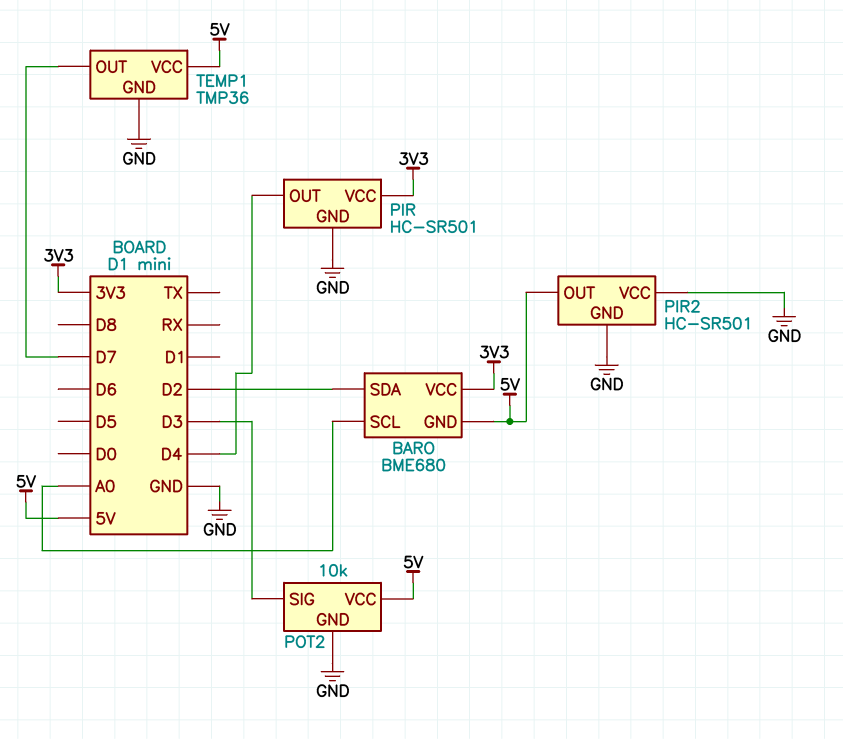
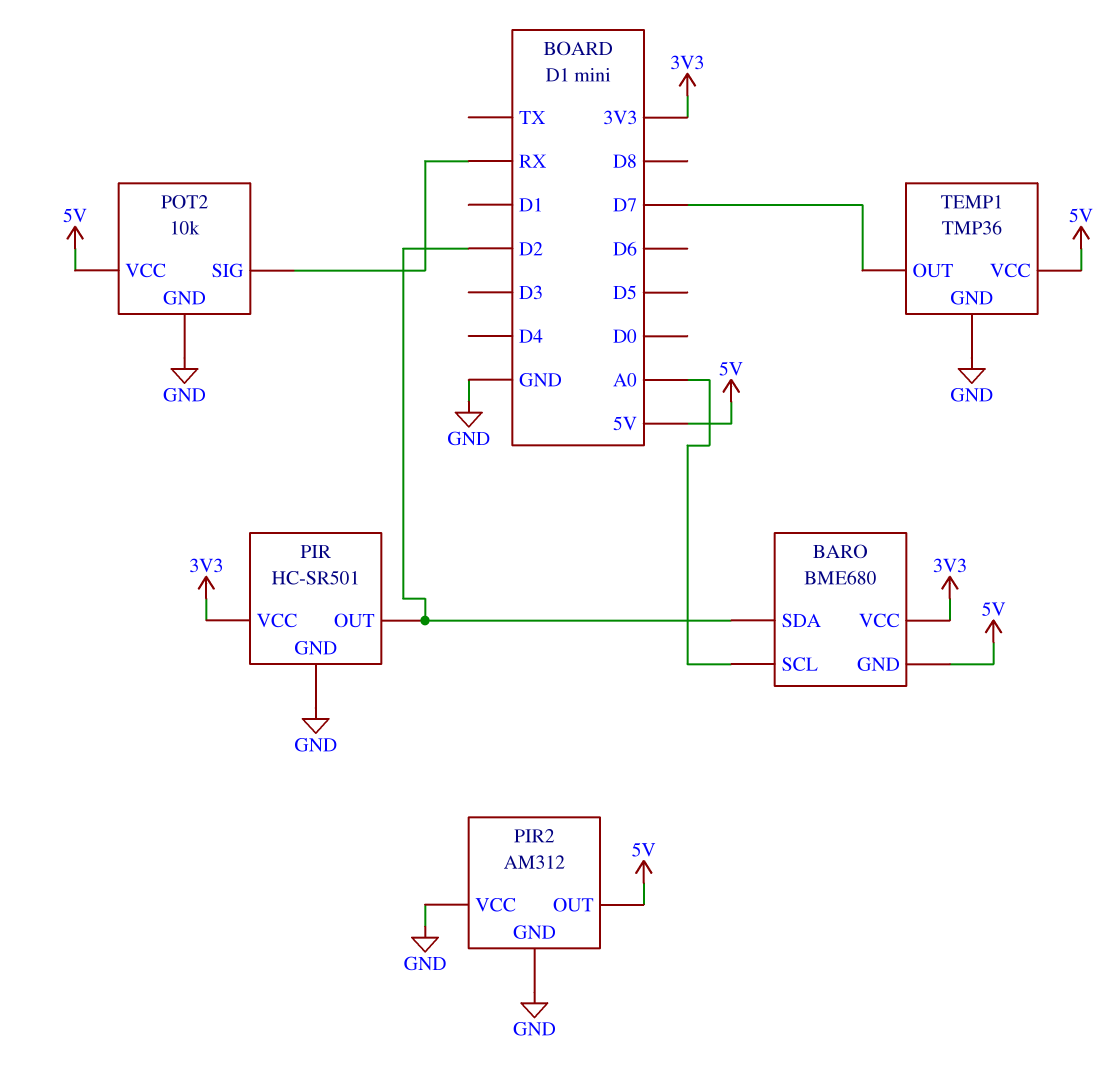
PIR pin OUT: D4 -> D2
PIR2: HC-SR501 -> AM312
POT2 pin SIG: D3 -> RX

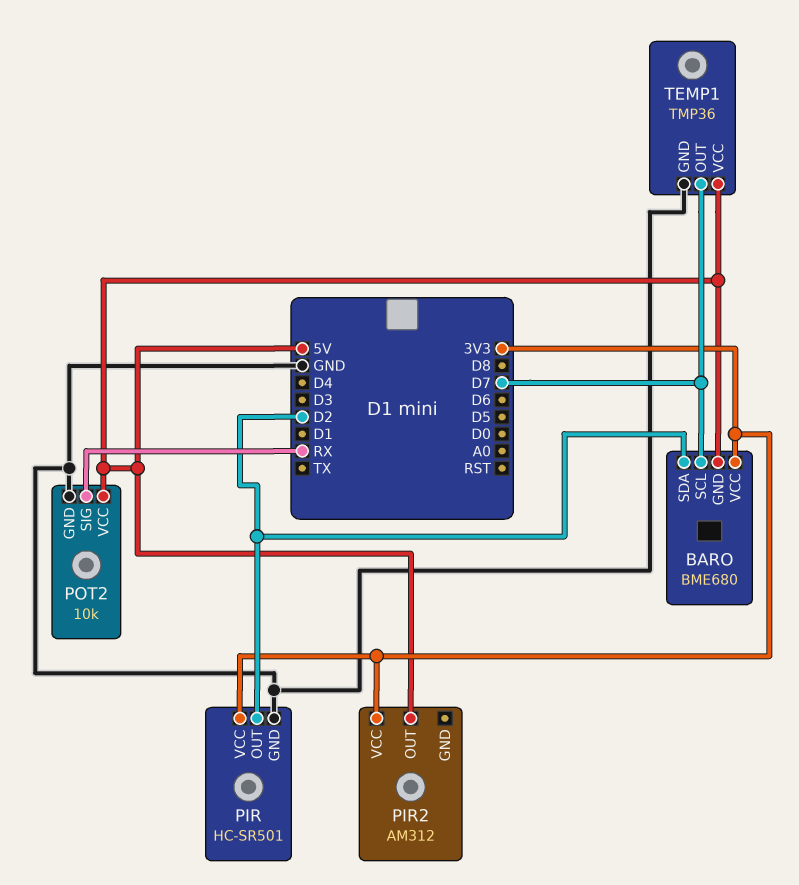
BARO pin SCL: A0 -> D7
PIR2 pin GND: GND -> none
PIR2 pin VCC: GND -> 3V3

